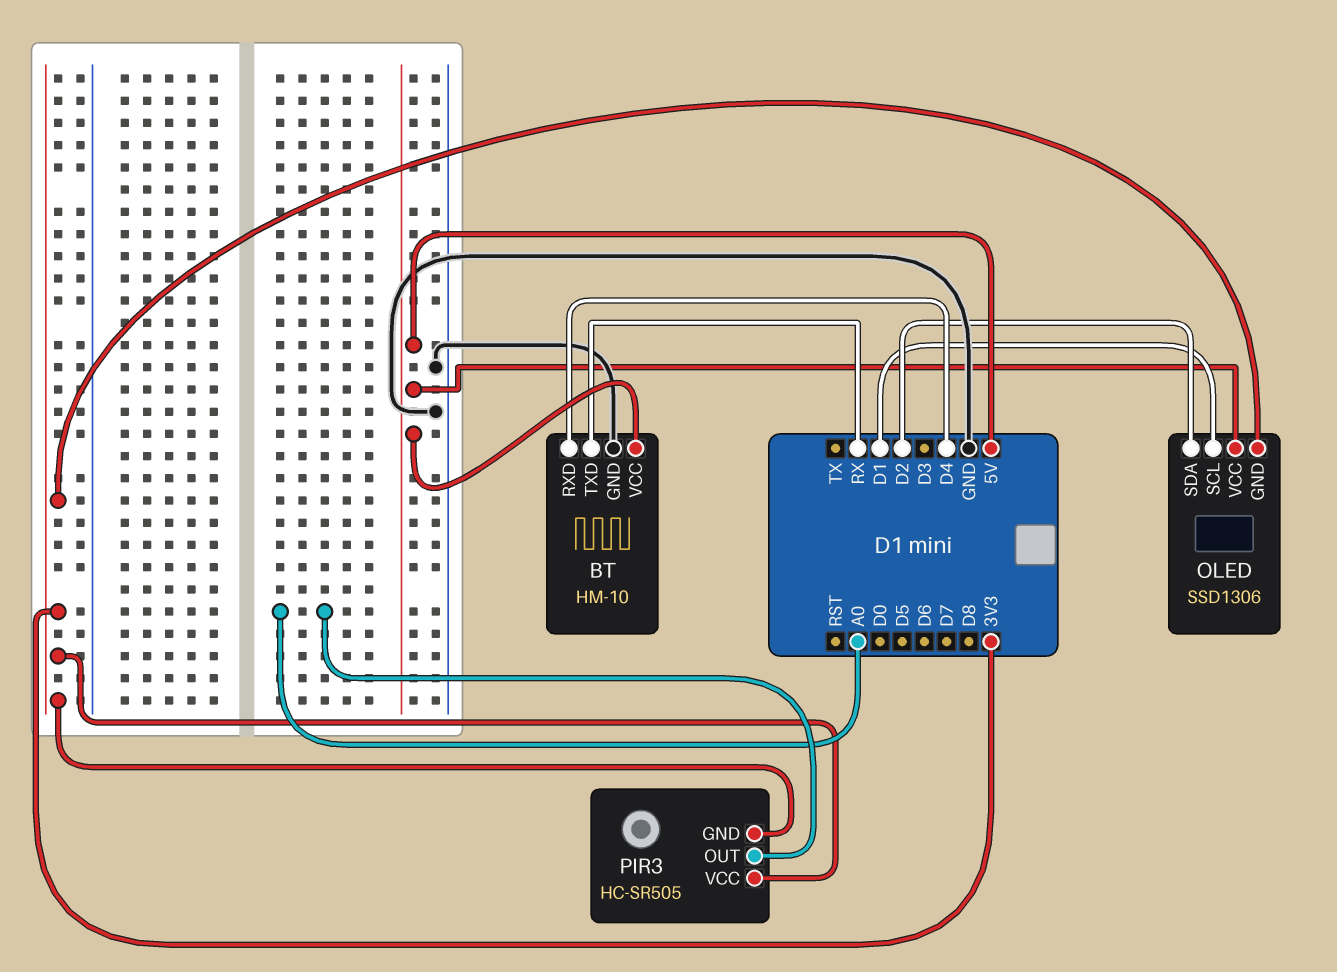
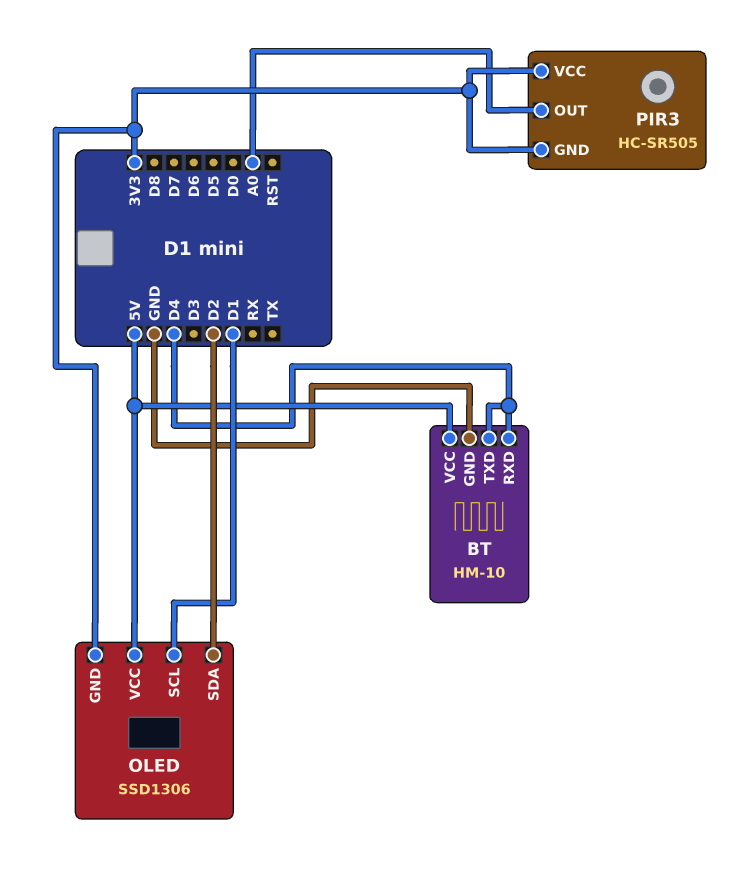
BT pin TXD: RX -> D4

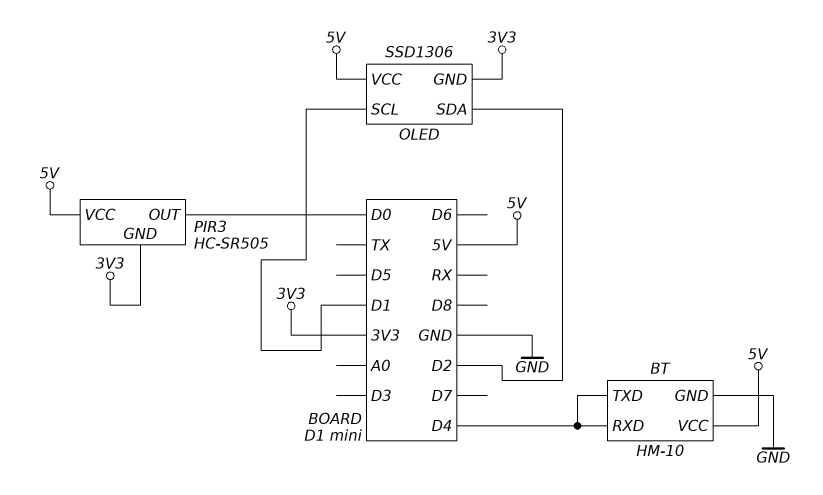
PIR3 pin OUT: A0 -> D0
PIR3 pin VCC: 3V3 -> 5V

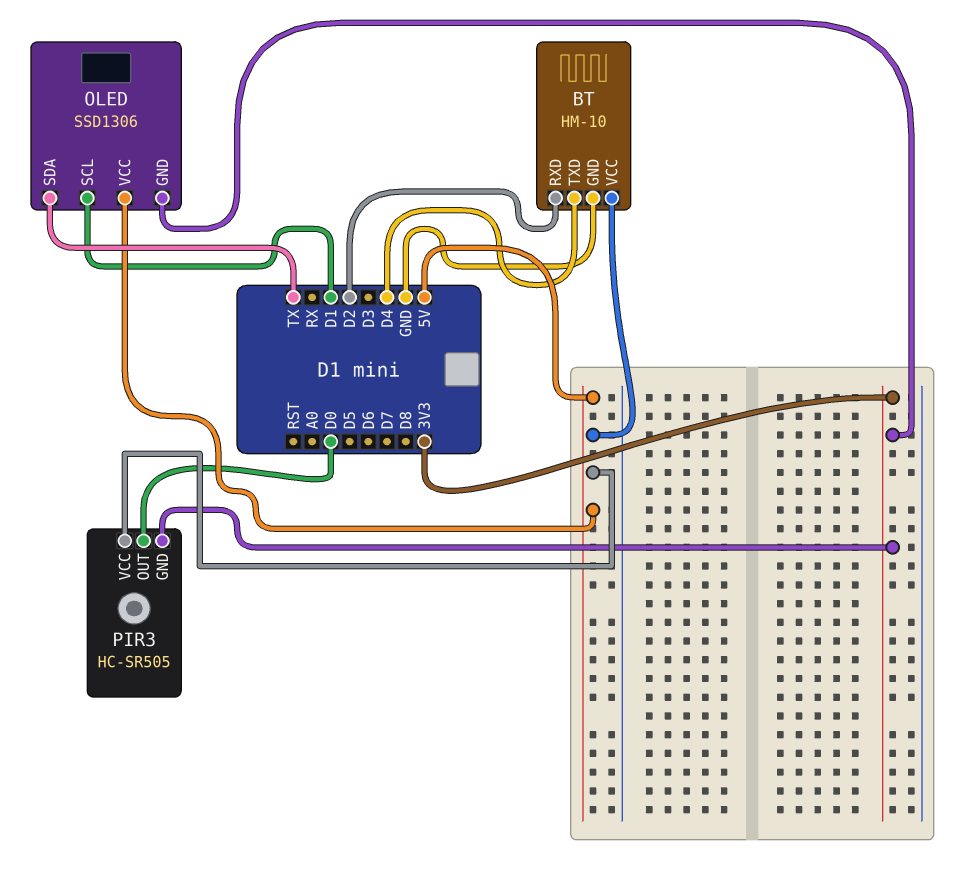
BT pin RXD: D4 -> D2
OLED pin SDA: D2 -> TX

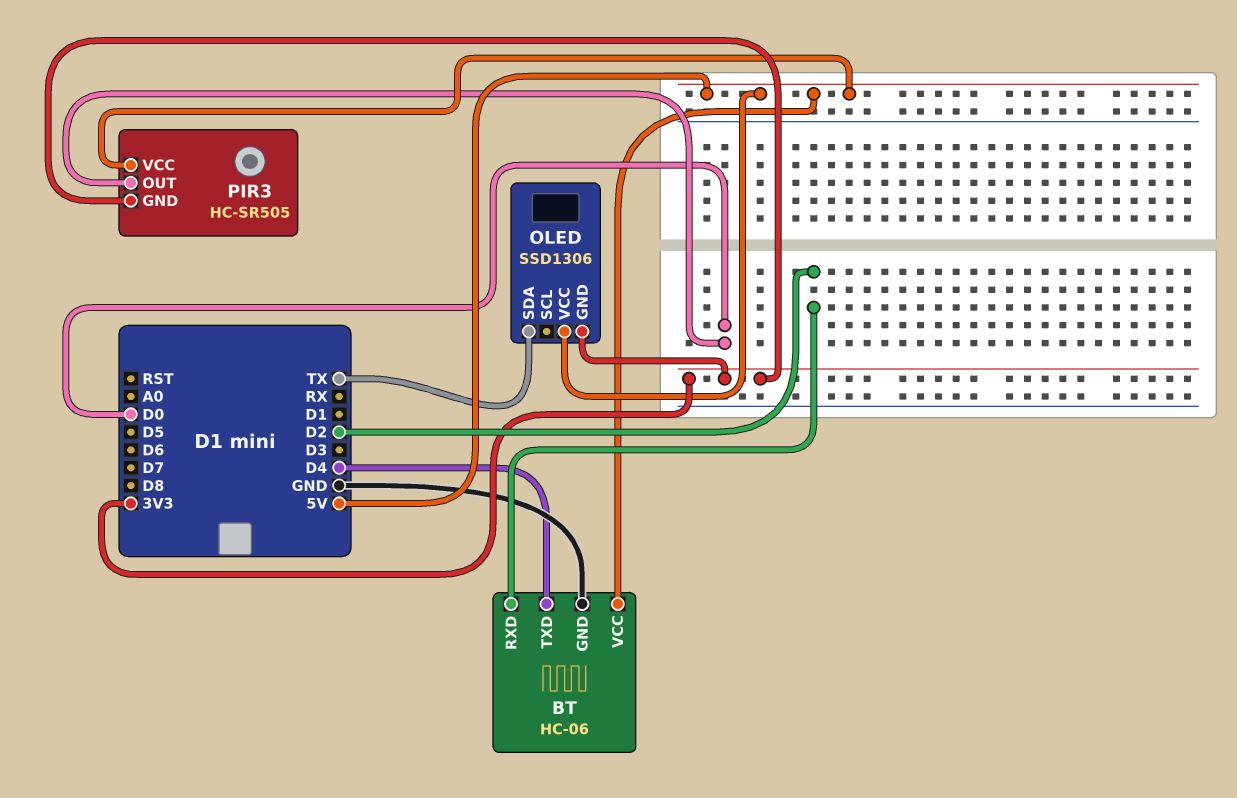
BT: HM-10 -> HC-06
OLED pin SCL: D1 -> none

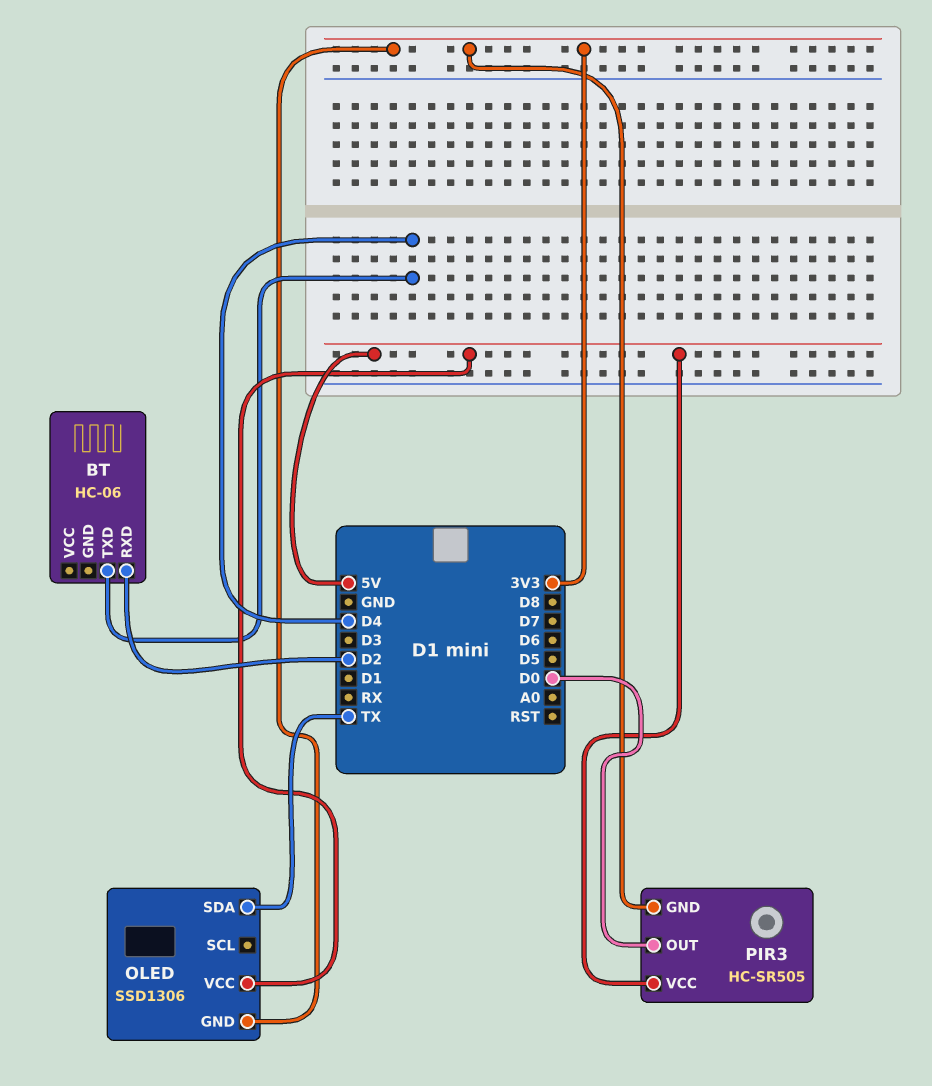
BT pin GND: GND -> none
BT pin VCC: 5V -> none

